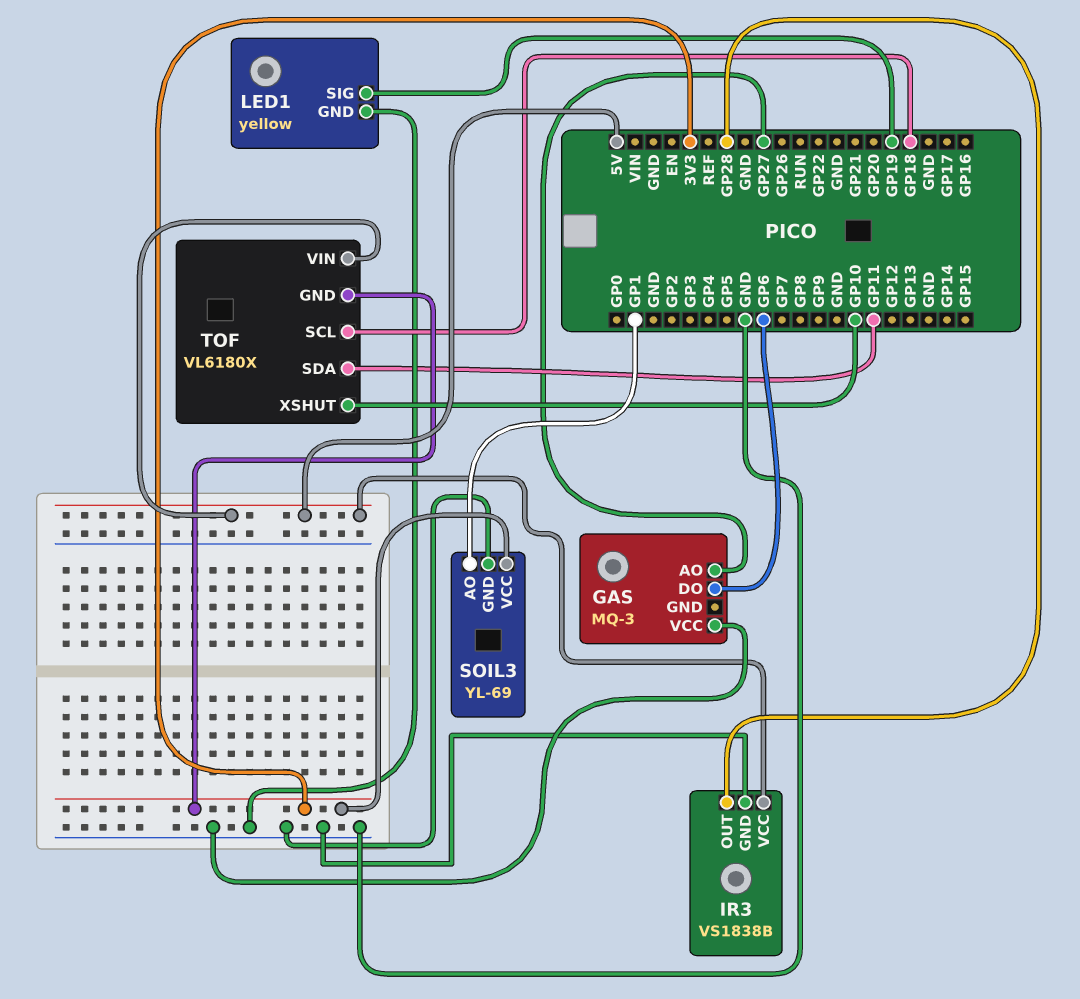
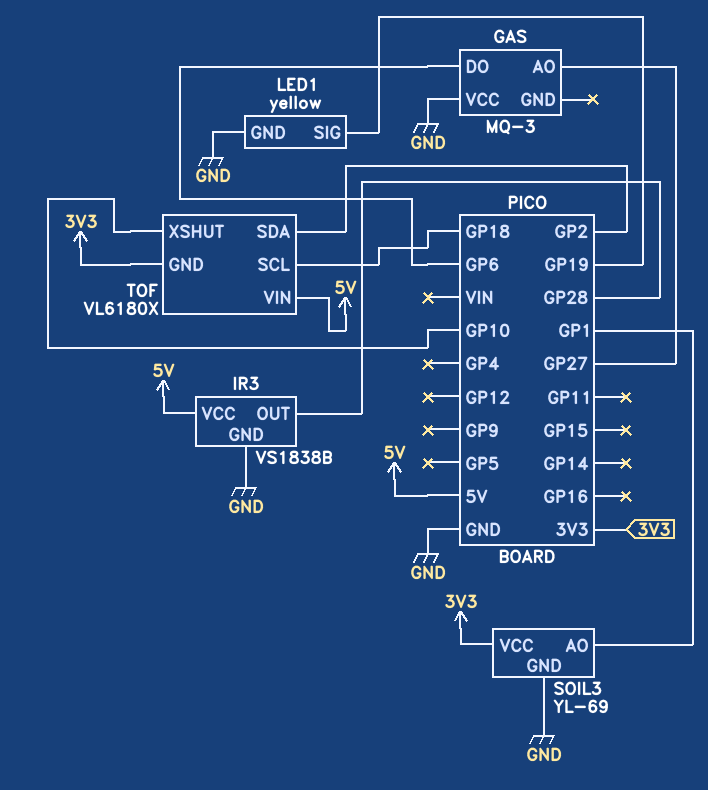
TOF pin SDA: GP11 -> GP2

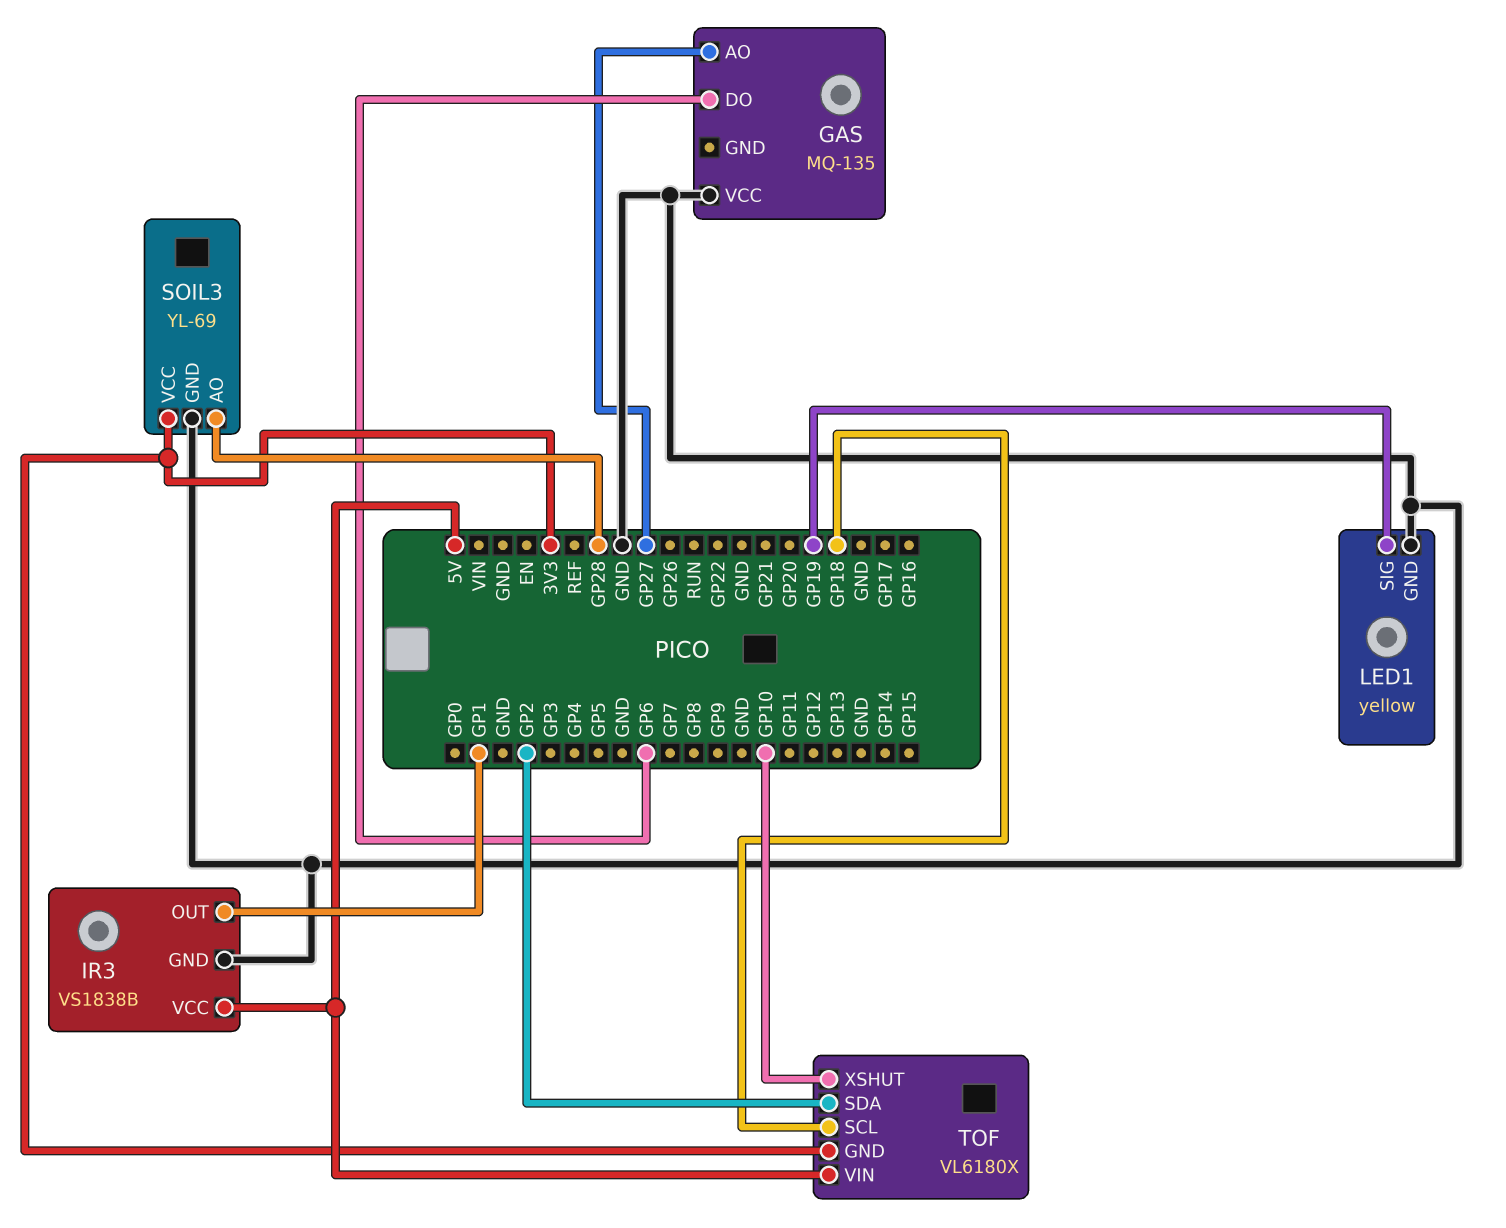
GAS: MQ-3 -> MQ-135
IR3 pin OUT: GP28 -> GP1
SOIL3 pin AO: GP1 -> GP28

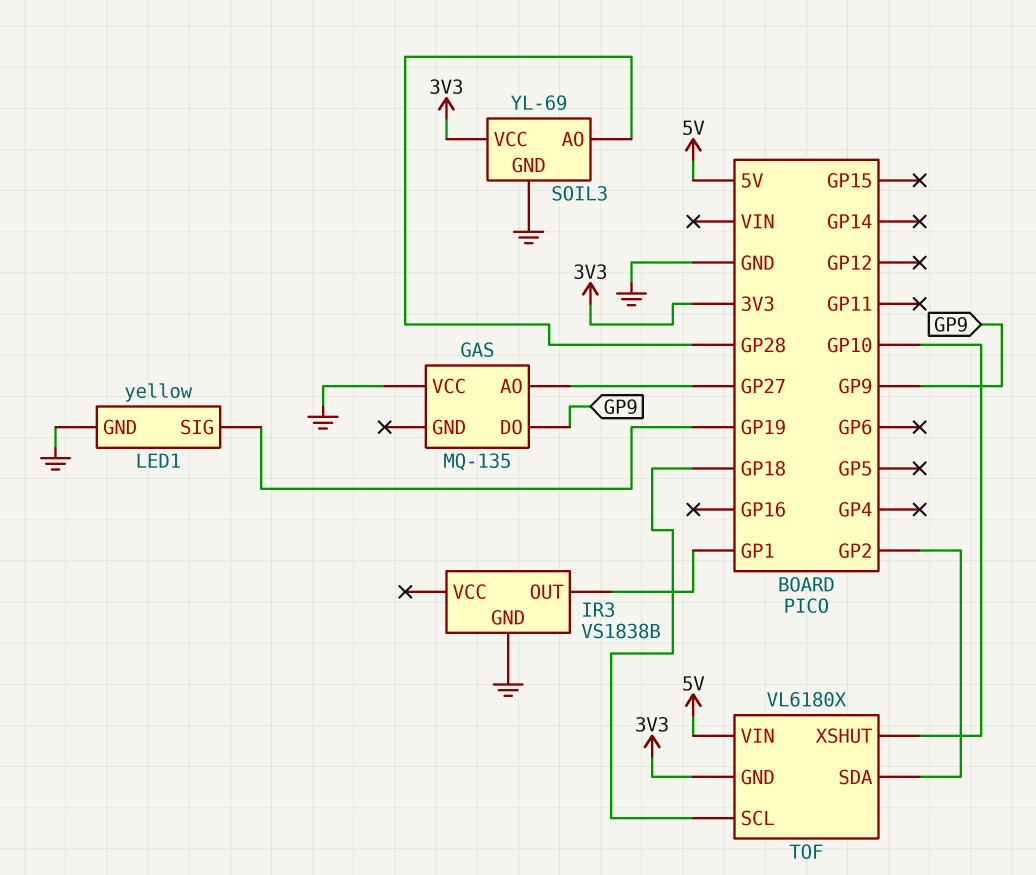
GAS pin DO: GP6 -> GP9
IR3 pin VCC: 5V -> none

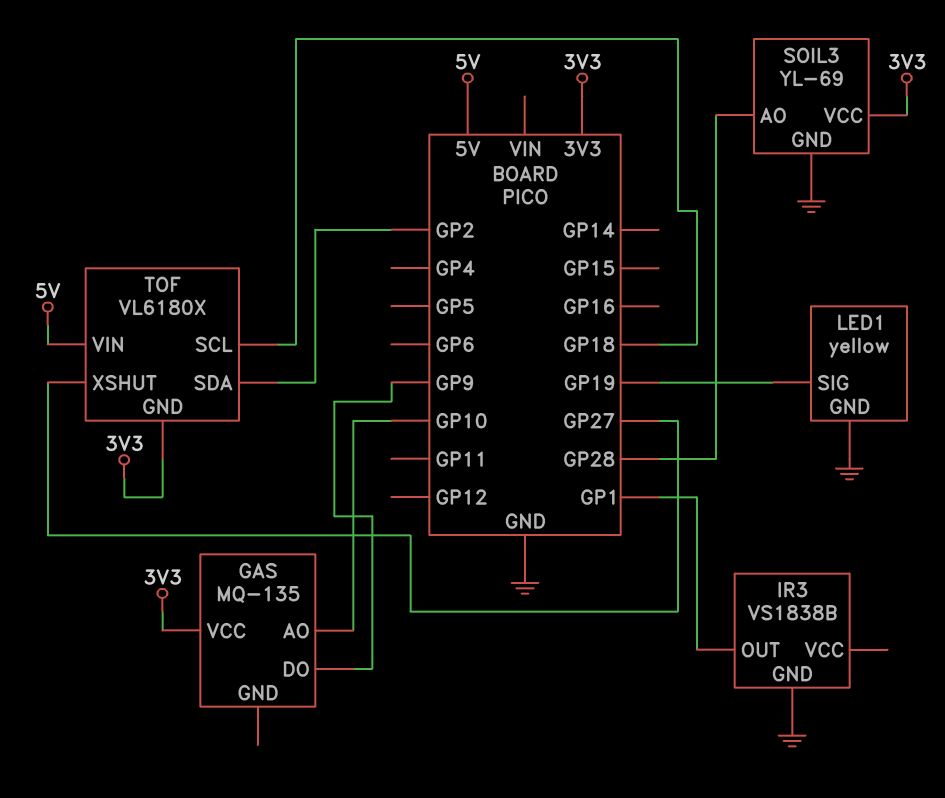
GAS pin AO: GP27 -> GP10
GAS pin VCC: GND -> 3V3
TOF pin XSHUT: GP10 -> GP27

